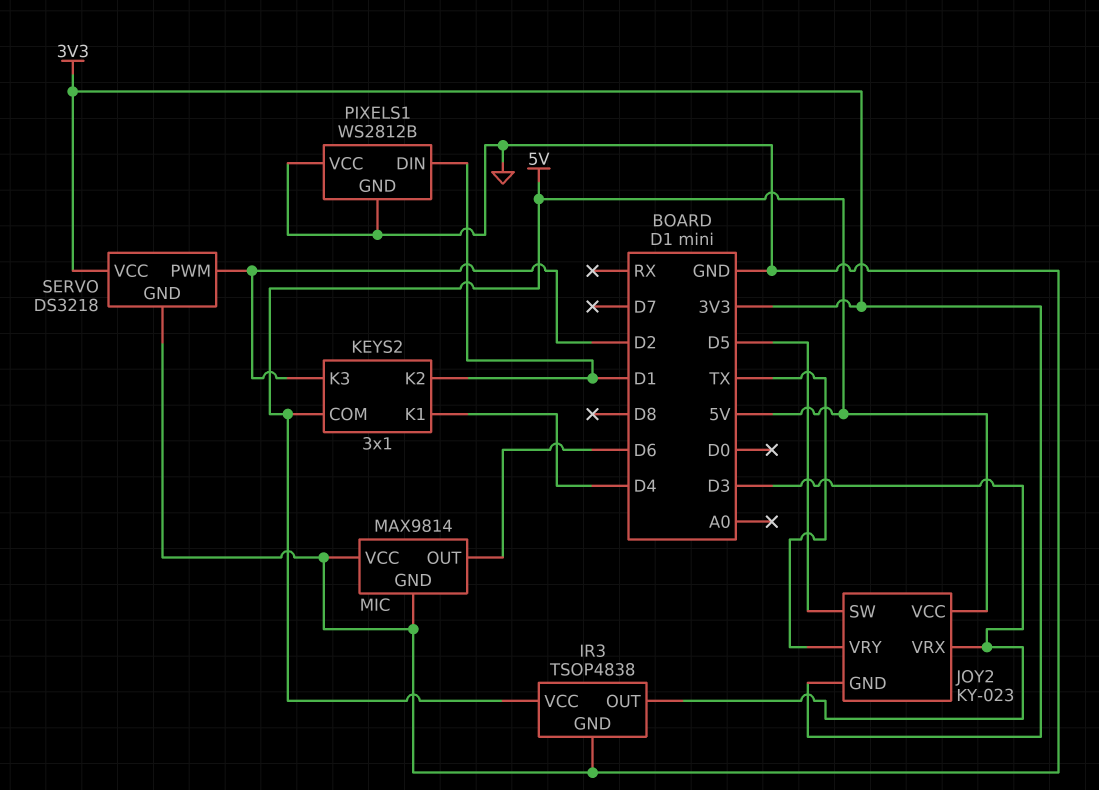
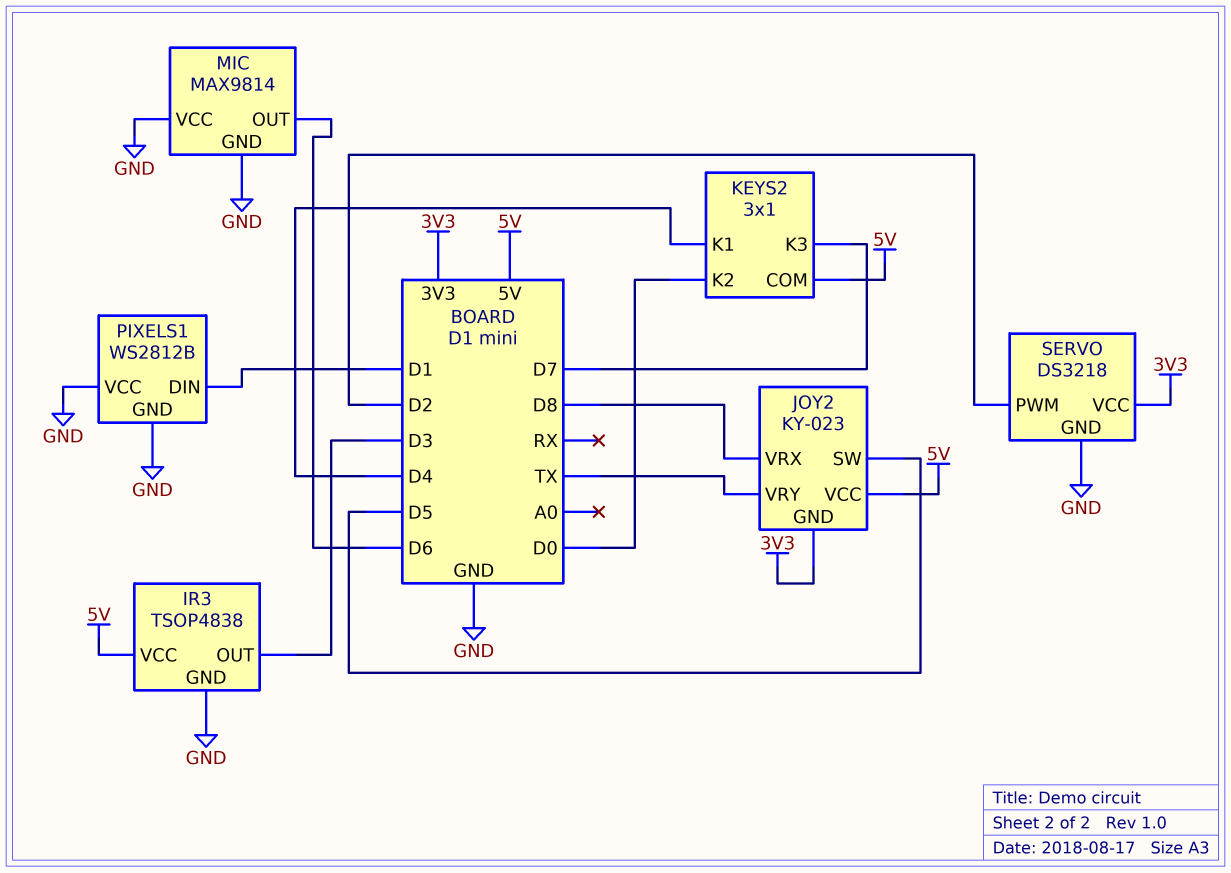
JOY2 pin VRX: D3 -> D8
KEYS2 pin K2: D1 -> D0
KEYS2 pin K3: D2 -> D7

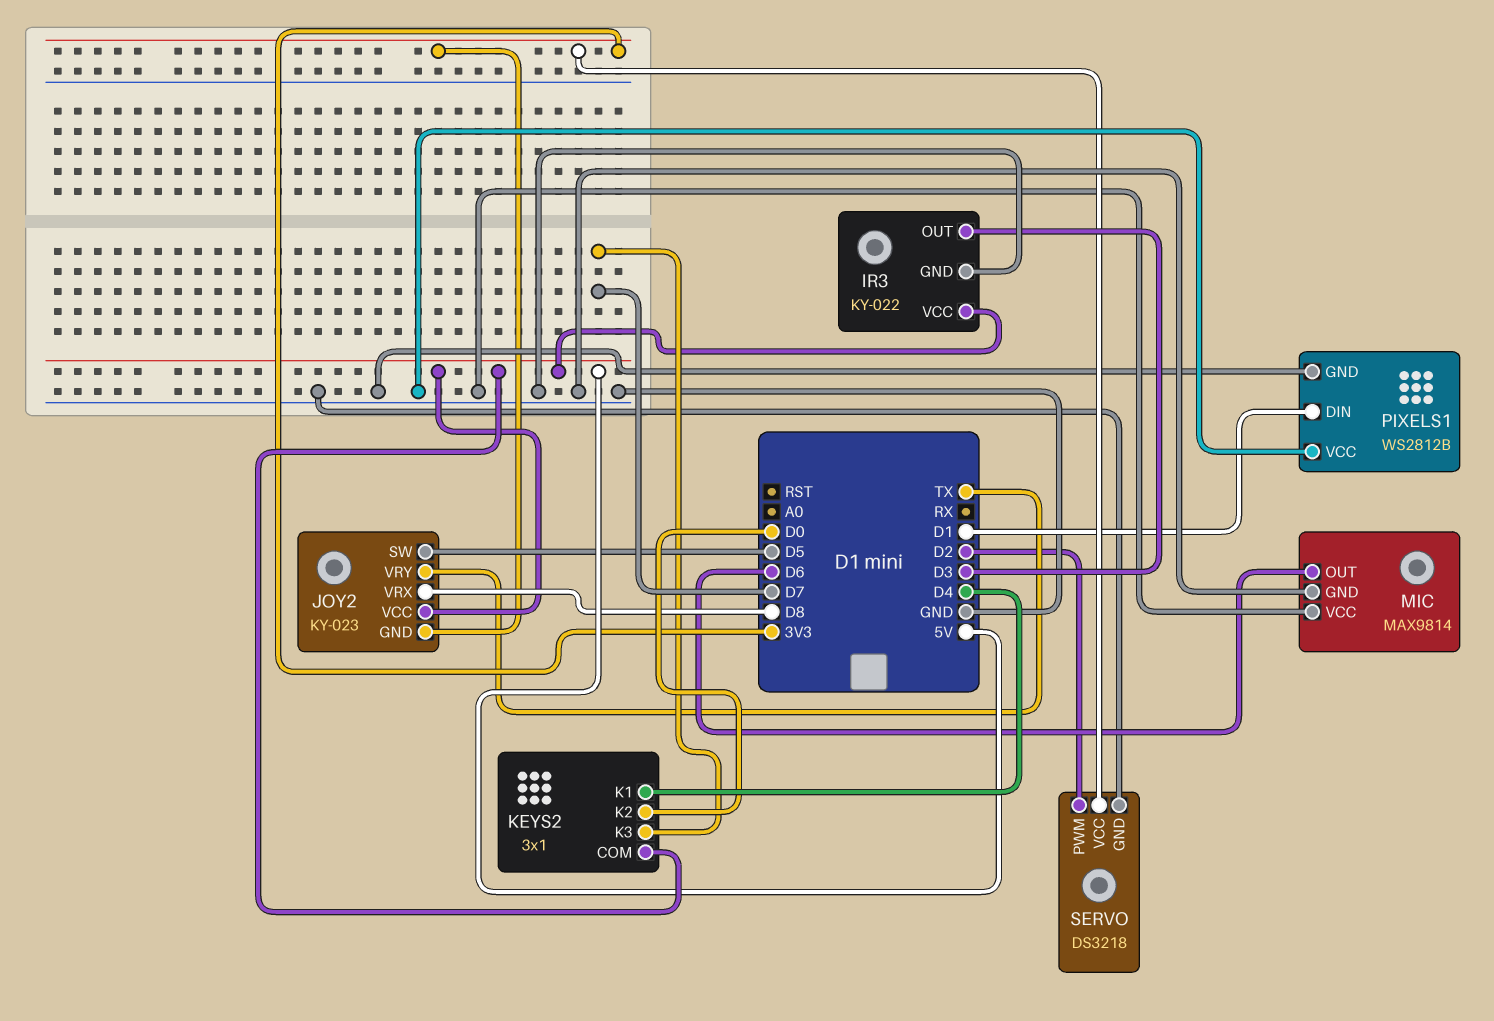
IR3: TSOP4838 -> KY-022

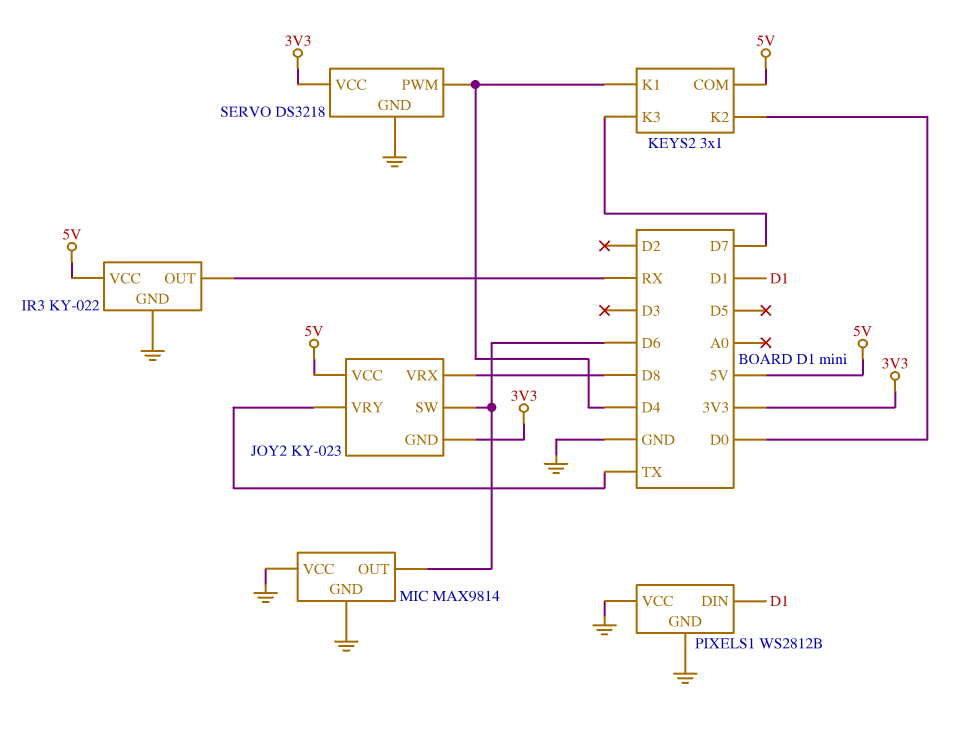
IR3 pin OUT: D3 -> RX
JOY2 pin SW: D5 -> D6
SERVO pin PWM: D2 -> D4

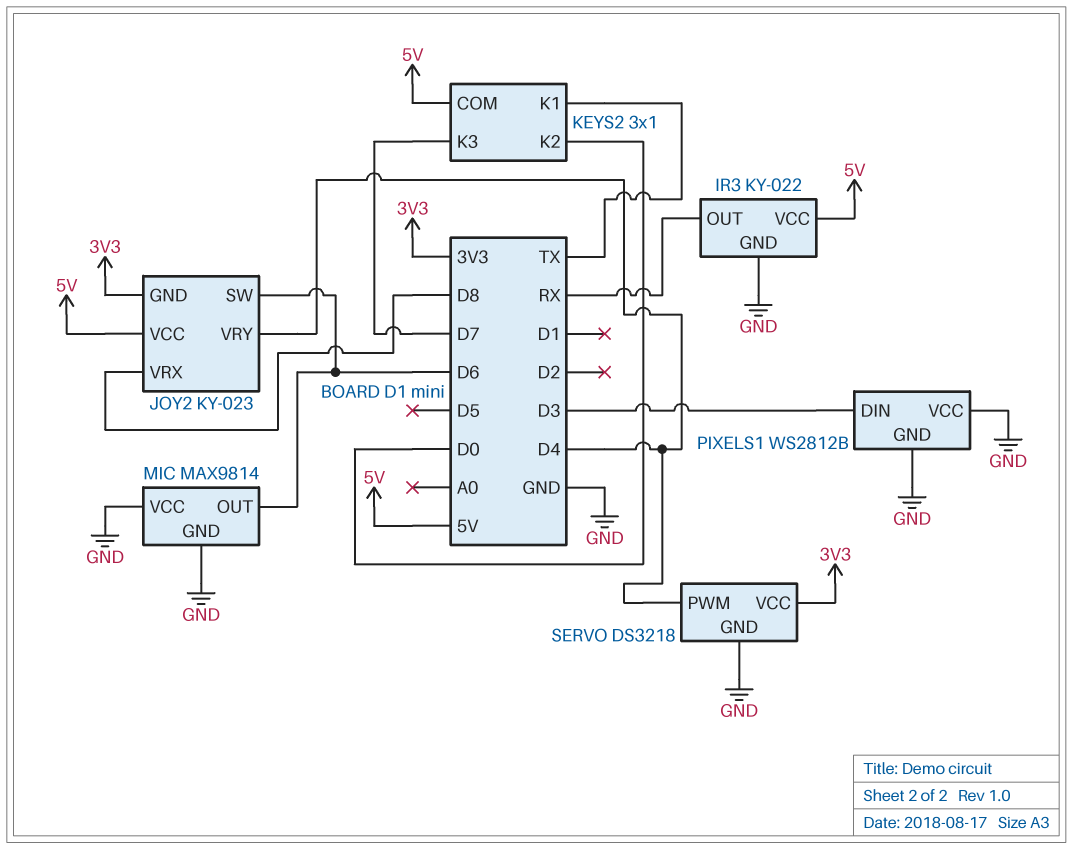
JOY2 pin VRY: TX -> D4
KEYS2 pin K1: D4 -> TX
PIXELS1 pin DIN: D1 -> D3

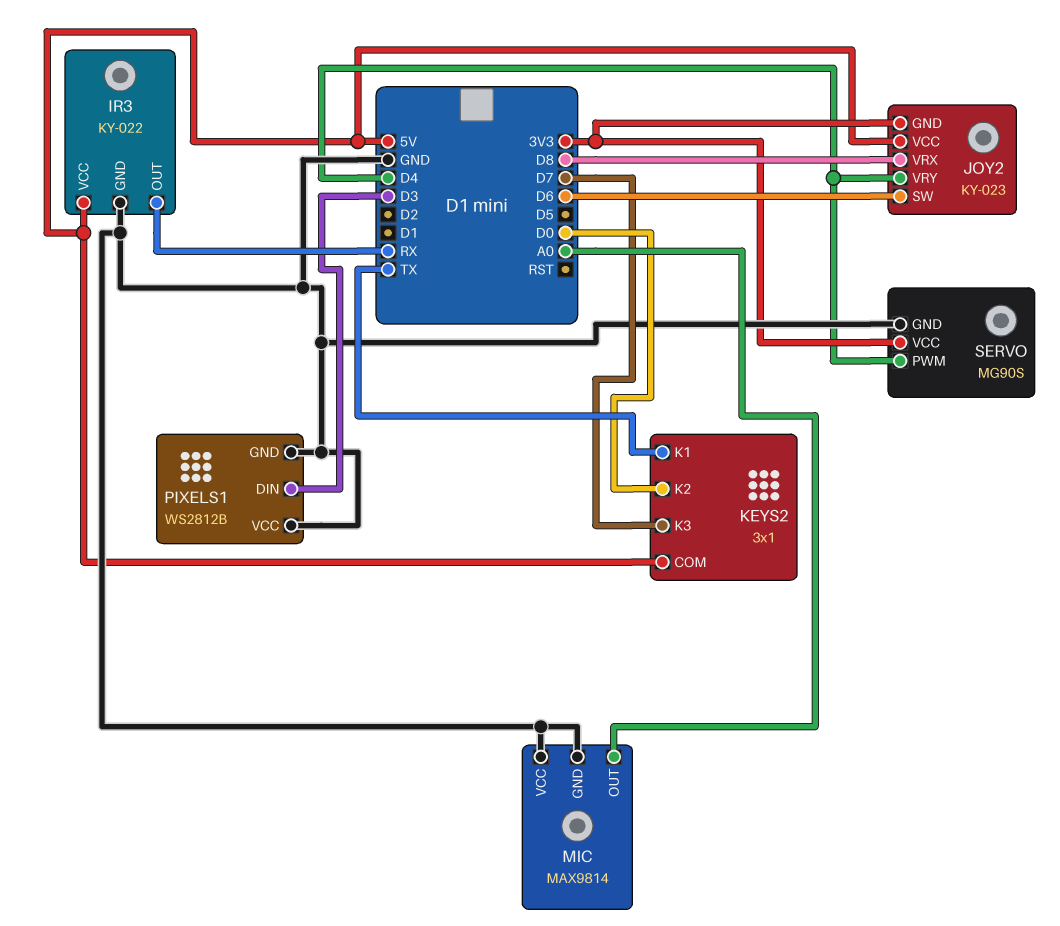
MIC pin OUT: D6 -> A0
SERVO: DS3218 -> MG90S

